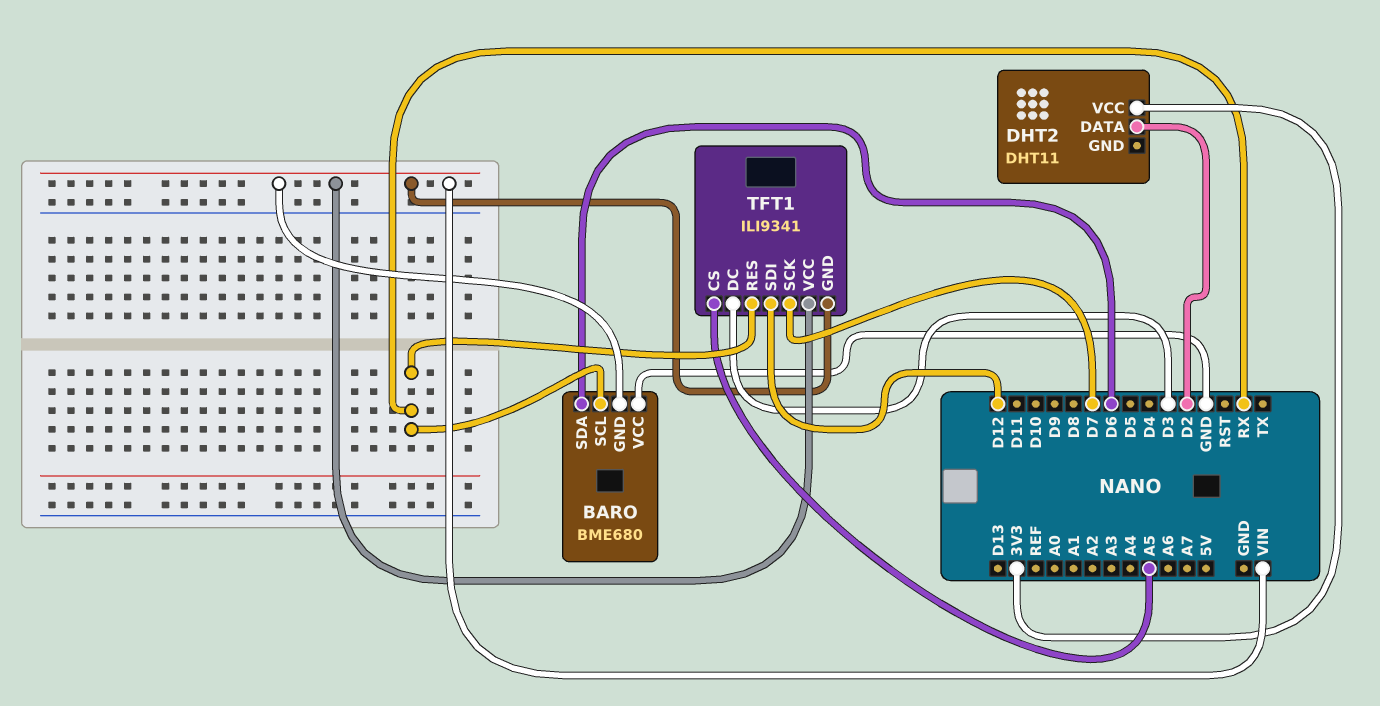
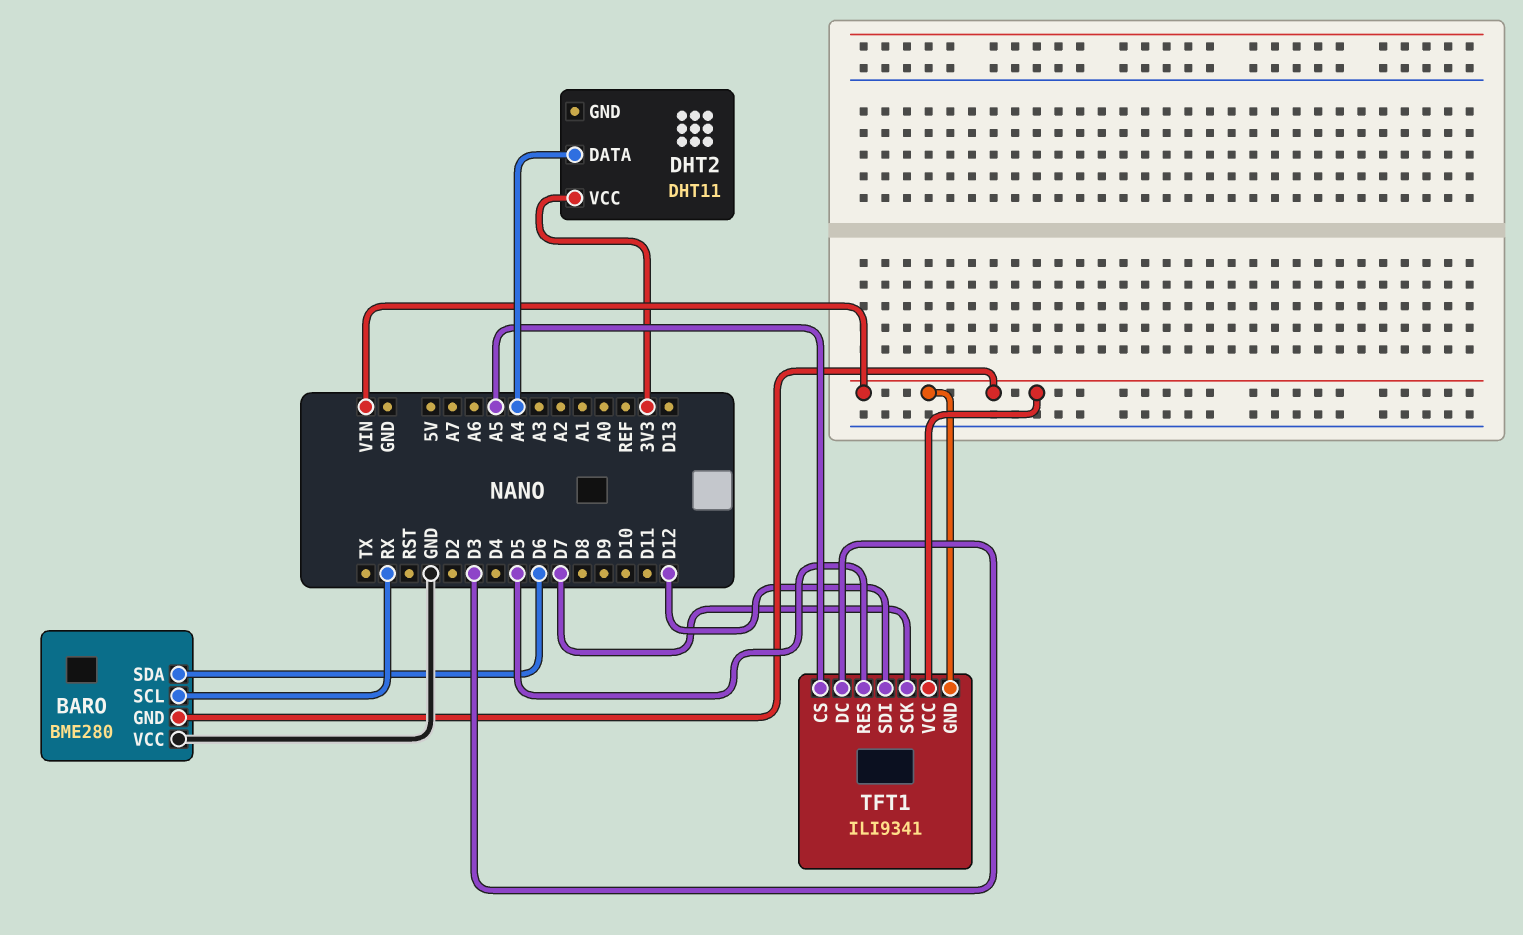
BARO: BME680 -> BME280
DHT2 pin DATA: D2 -> A4
TFT1 pin RES: RX -> D5

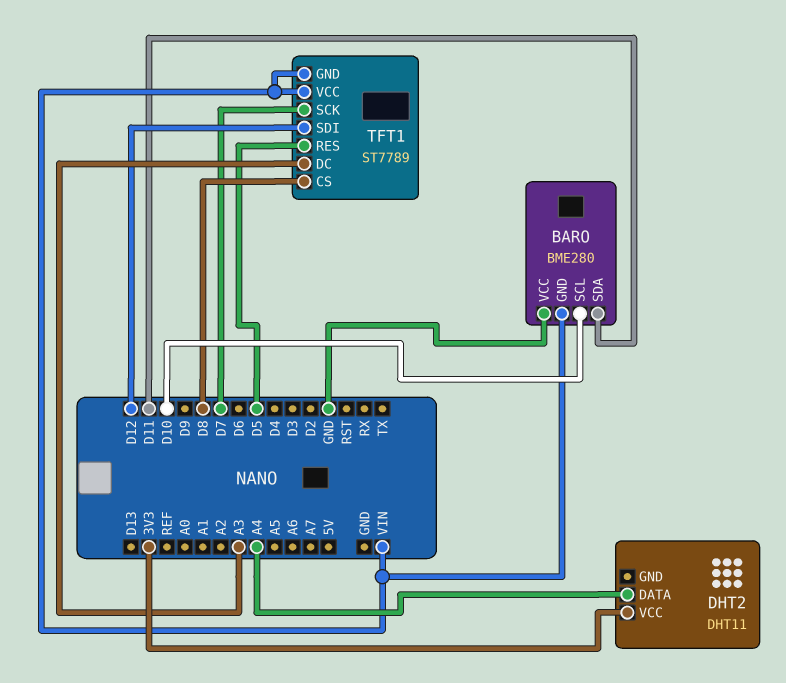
BARO pin SCL: RX -> D10
BARO pin SDA: D6 -> D11
TFT1: ILI9341 -> ST7789
TFT1 pin CS: A5 -> D8
TFT1 pin DC: D3 -> A3

